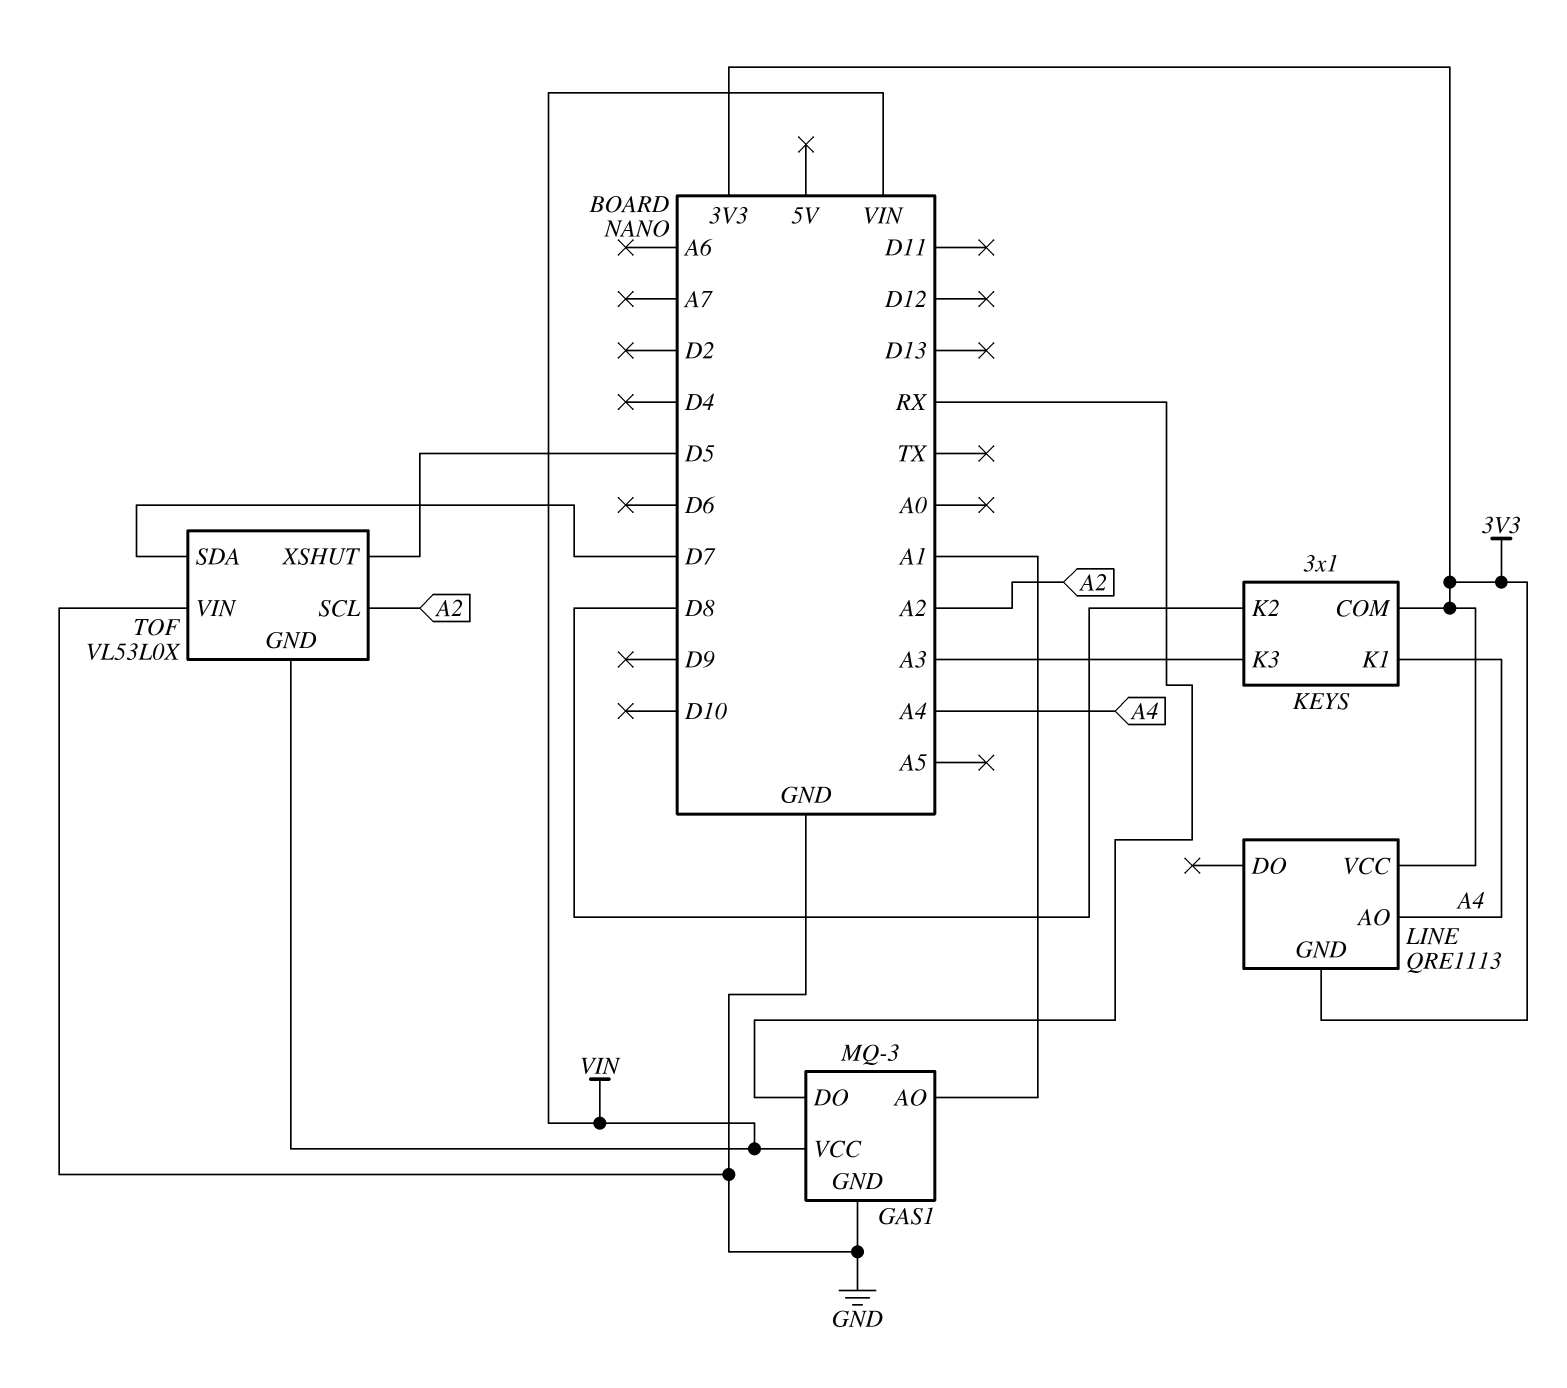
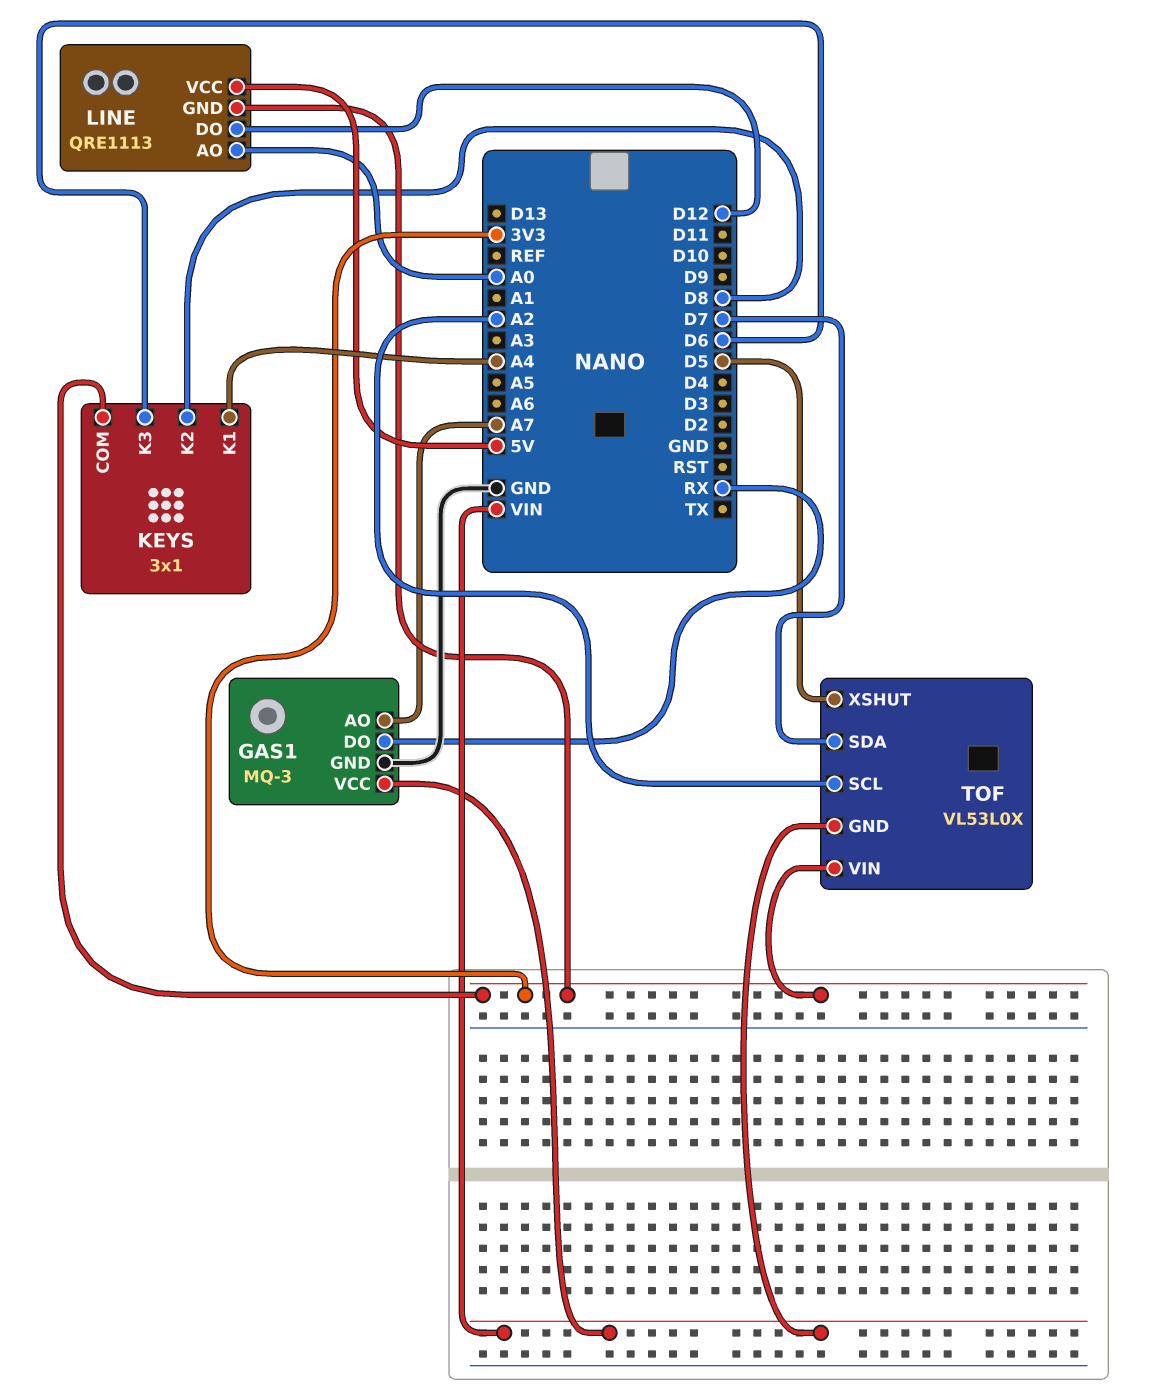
GAS1 pin AO: A1 -> A7
KEYS pin K3: A3 -> D6
LINE pin AO: A4 -> A0
LINE pin DO: none -> D12
LINE pin VCC: 3V3 -> 5V
TOF pin VIN: GND -> 3V3

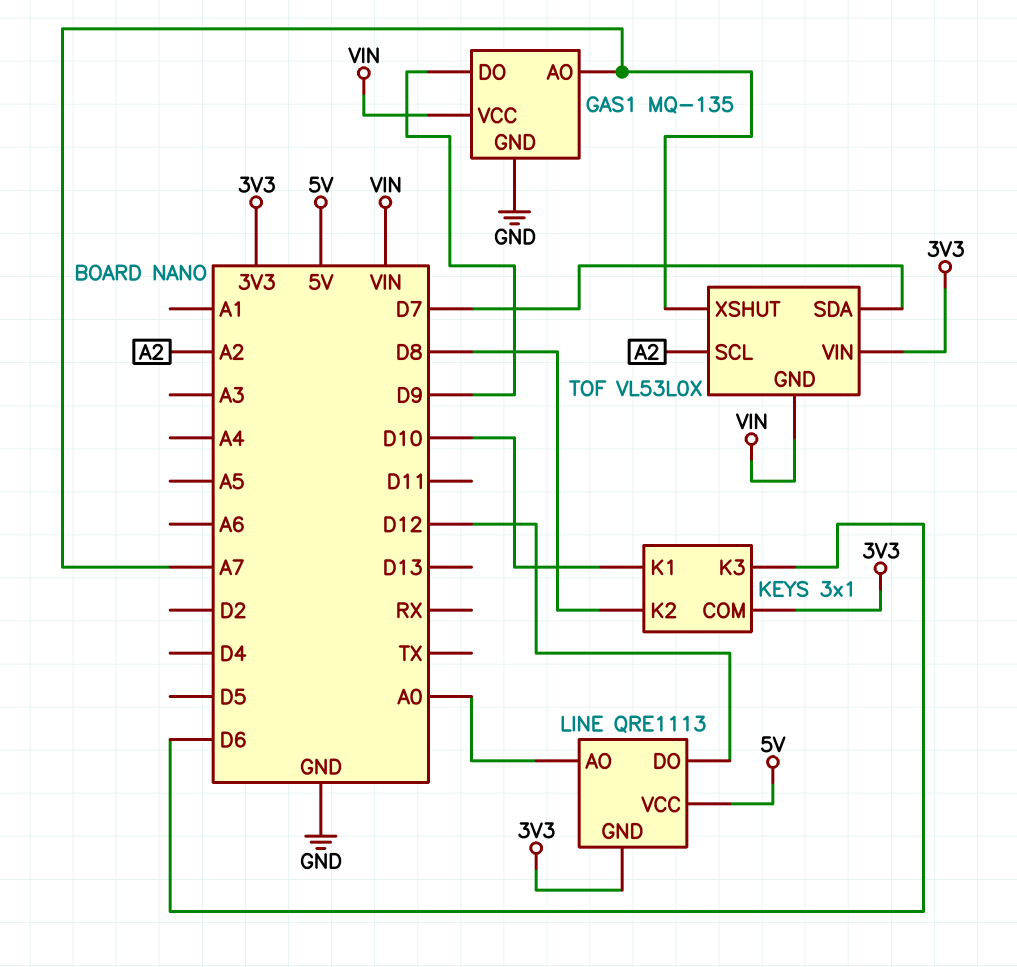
GAS1: MQ-3 -> MQ-135
GAS1 pin DO: RX -> D9
KEYS pin K1: A4 -> D10
TOF pin XSHUT: D5 -> A7

